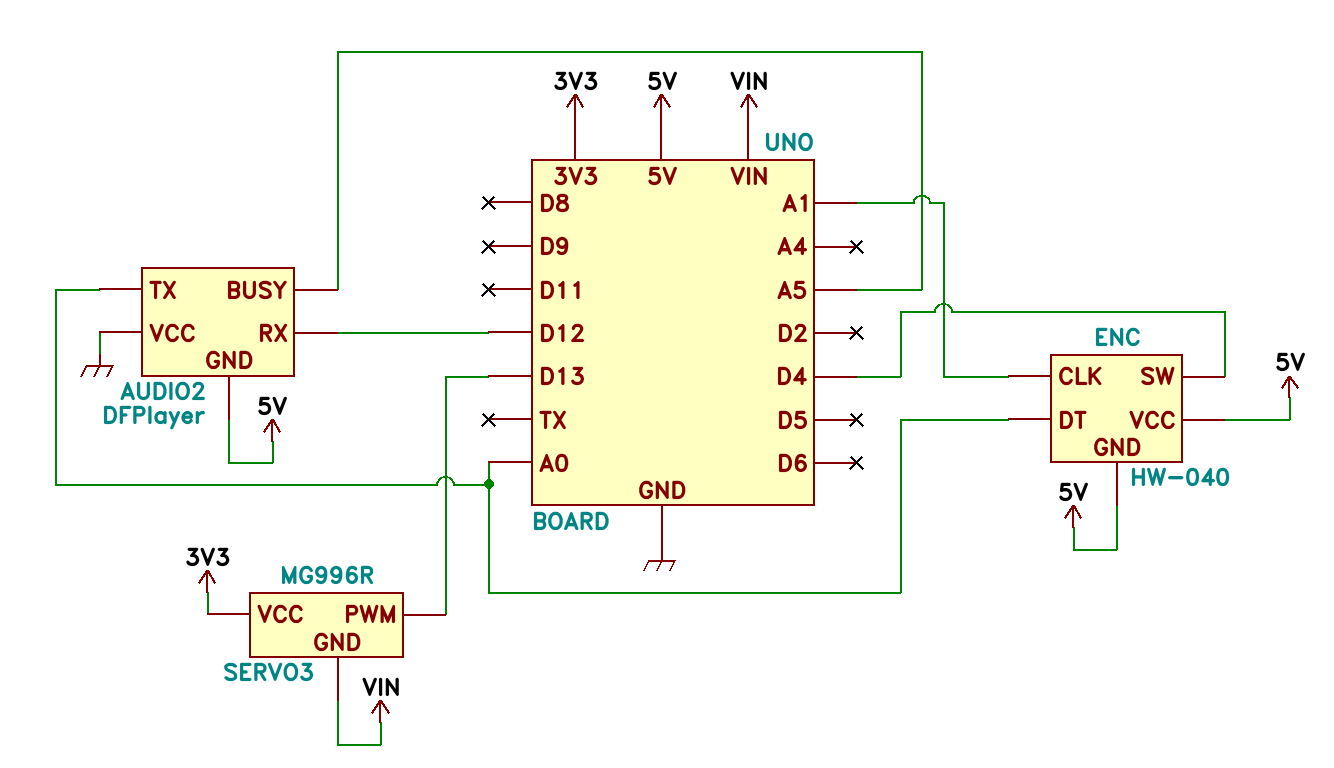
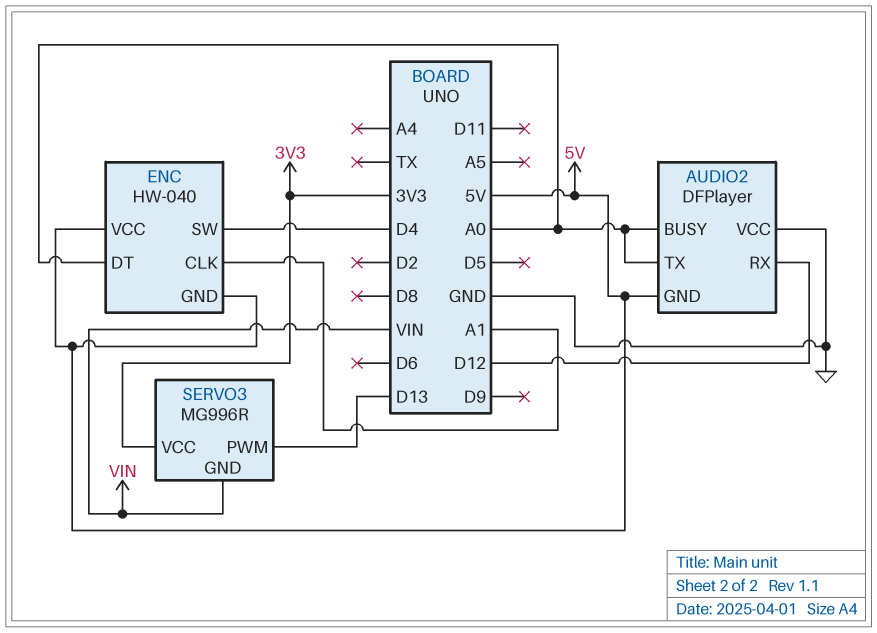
AUDIO2 pin BUSY: A5 -> A0

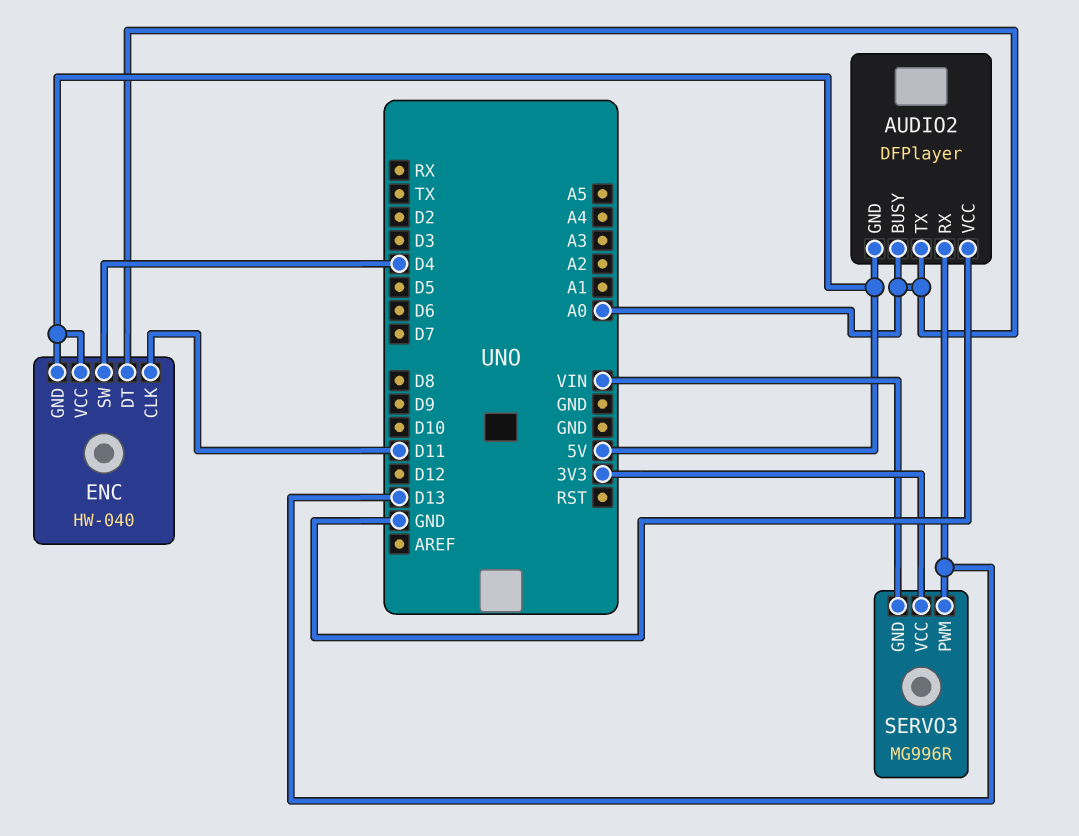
AUDIO2 pin RX: D12 -> D13
ENC pin CLK: A1 -> D11

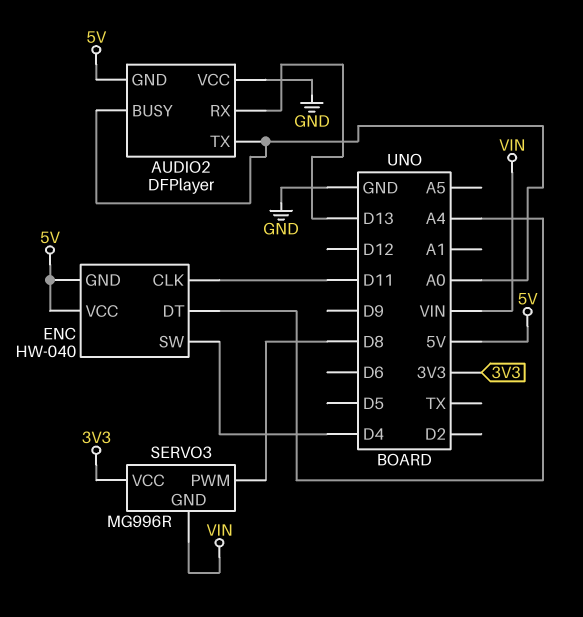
ENC pin DT: A0 -> A4
SERVO3 pin PWM: D13 -> D8

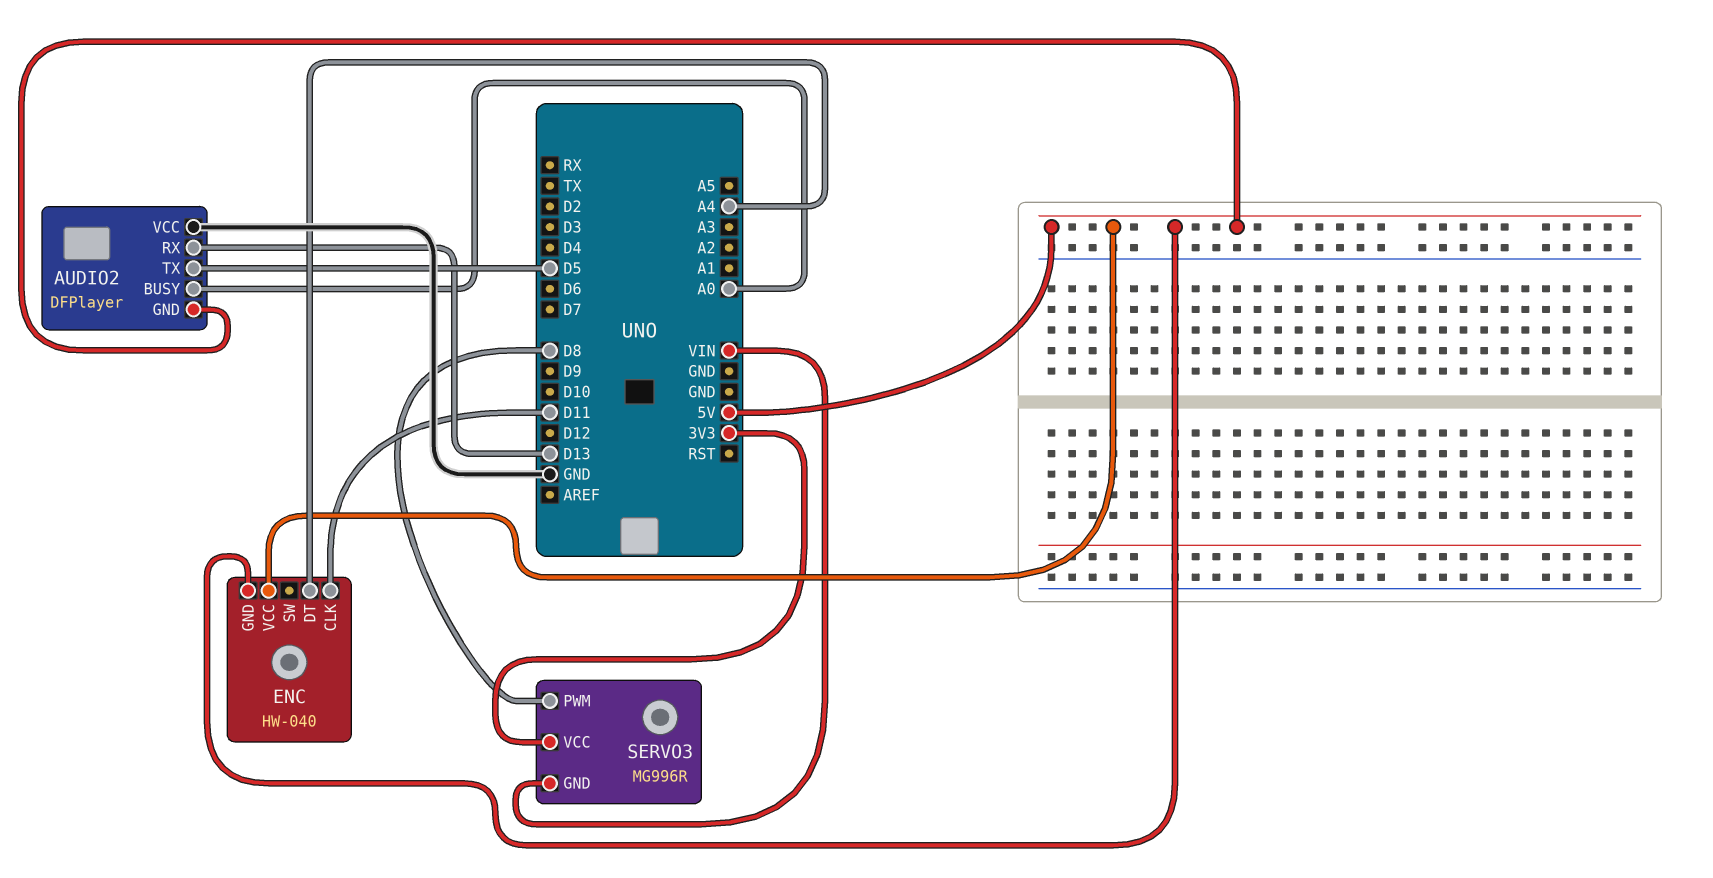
AUDIO2 pin TX: A0 -> D5
ENC pin SW: D4 -> none

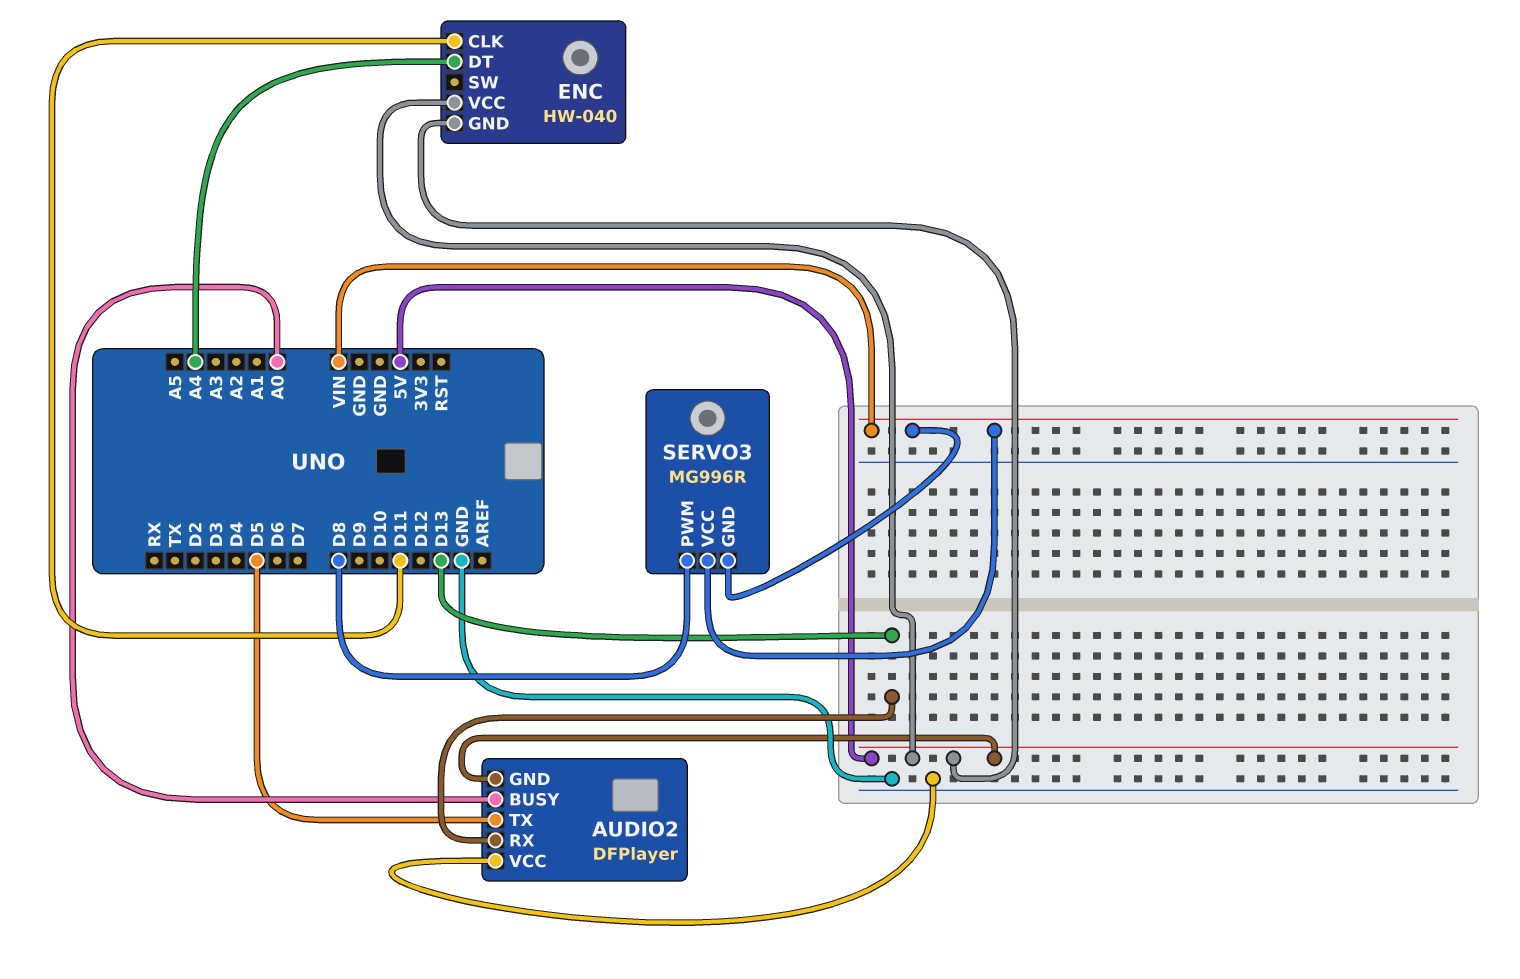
SERVO3 pin VCC: 3V3 -> VIN

